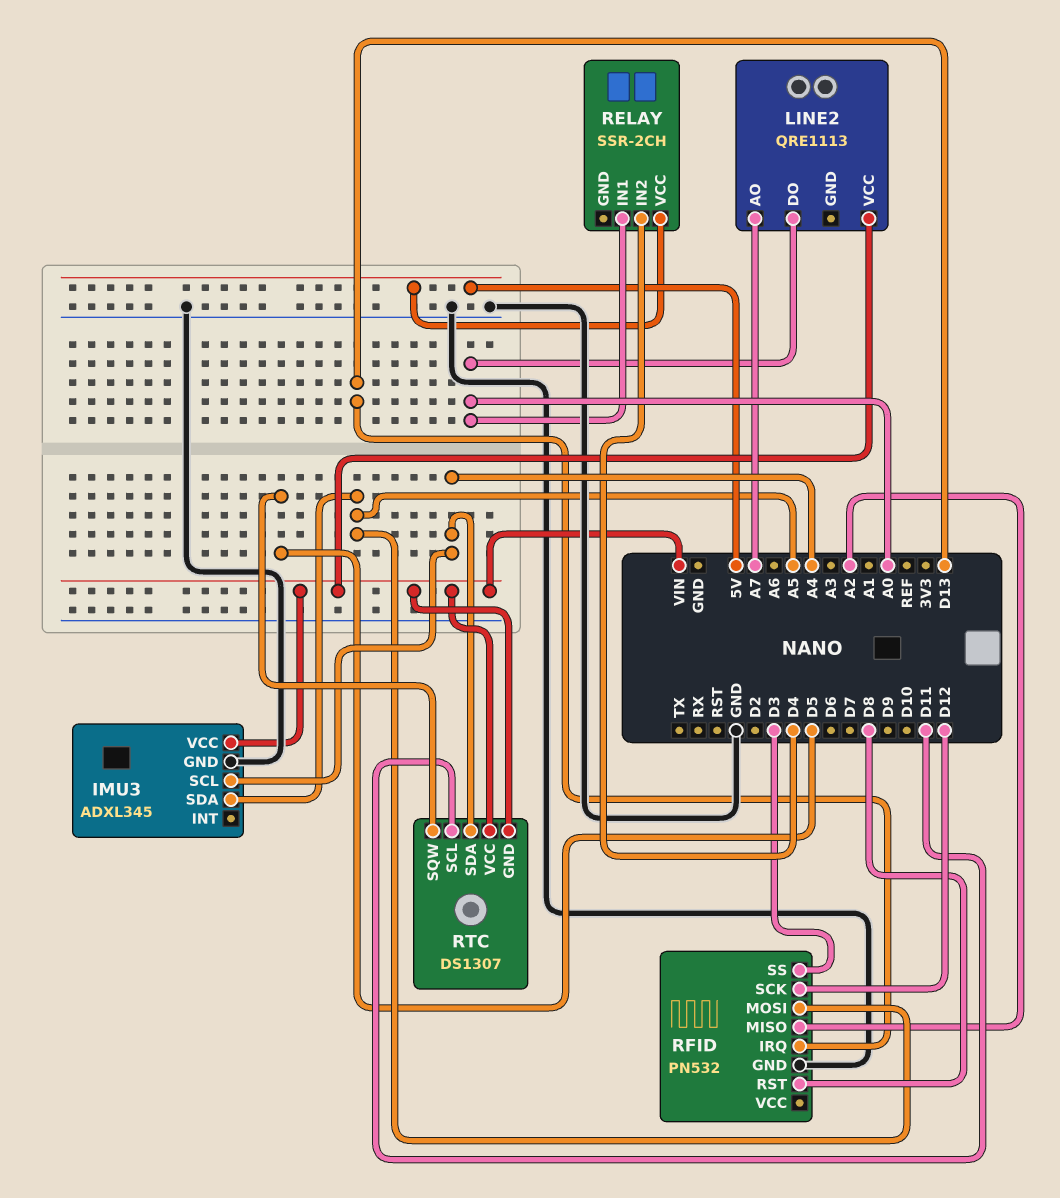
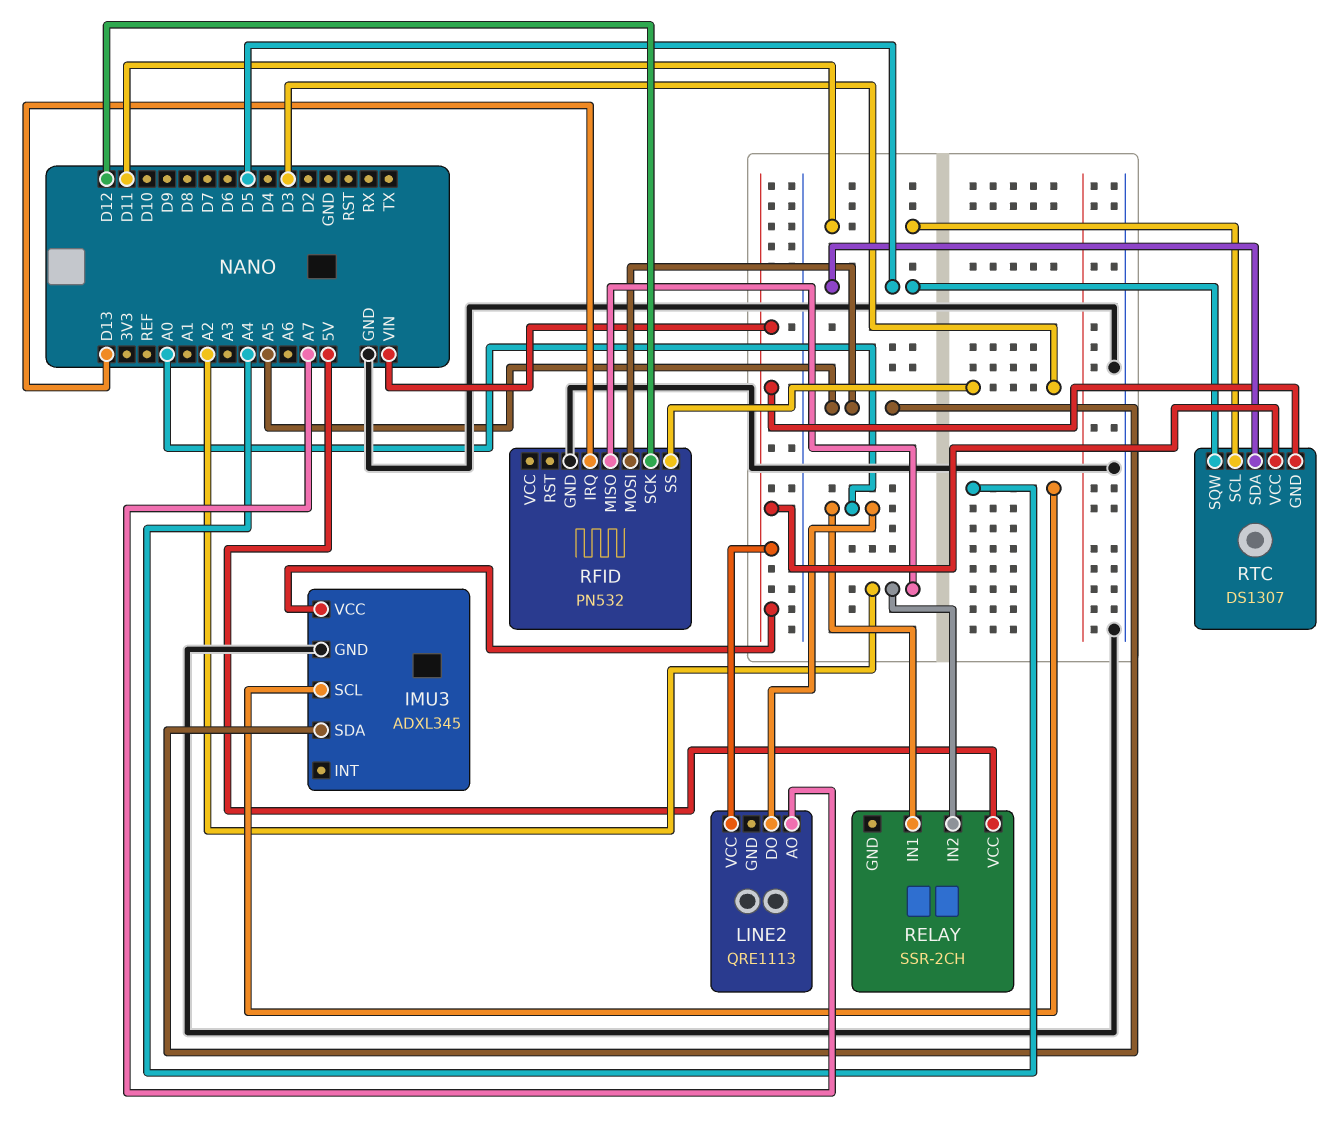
RELAY pin IN2: D4 -> A2
RFID pin RST: D8 -> none
RTC pin SDA: A4 -> D5

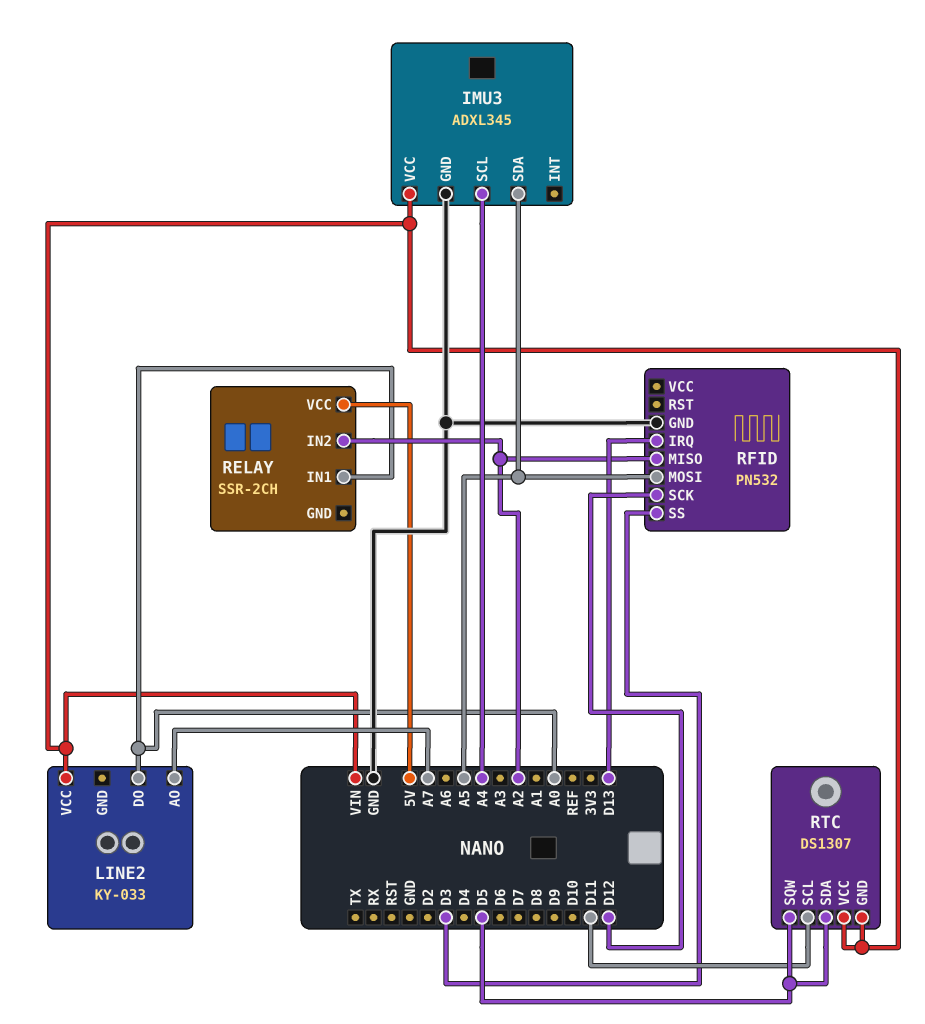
LINE2: QRE1113 -> KY-033

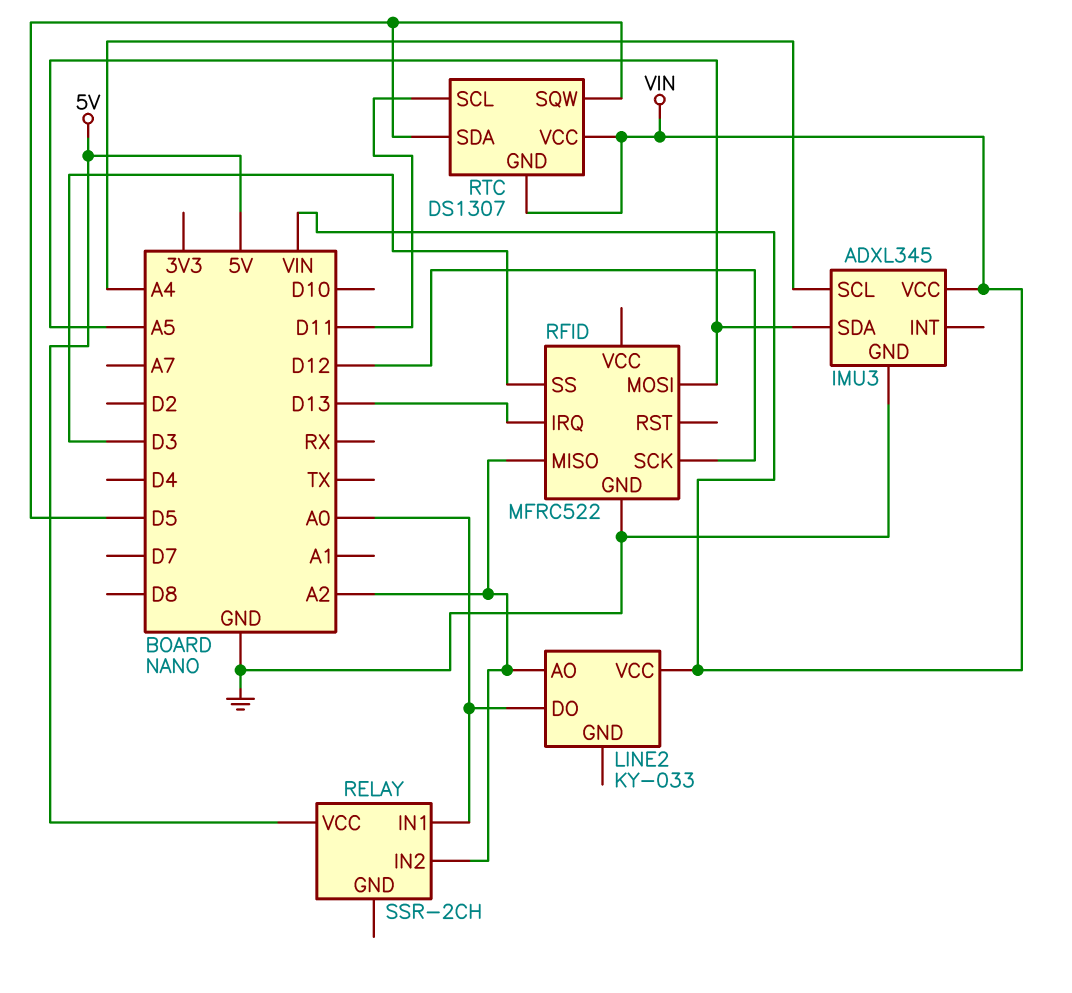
LINE2 pin AO: A7 -> A2
RFID: PN532 -> MFRC522

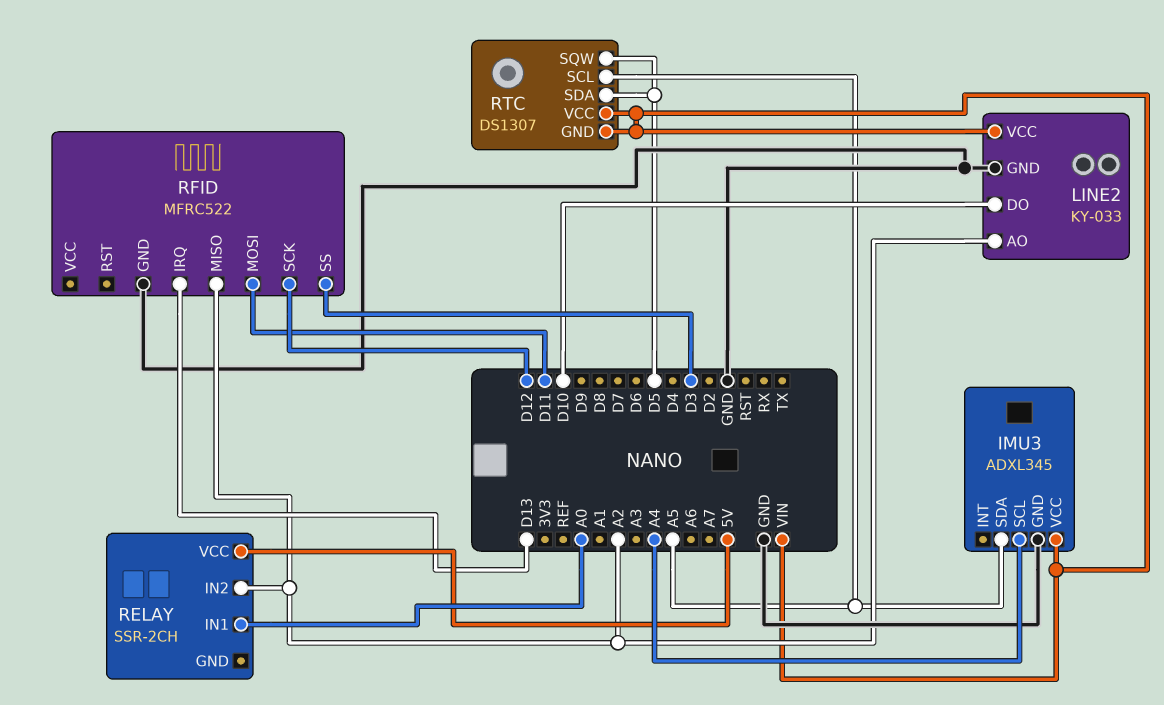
LINE2 pin DO: A0 -> D10
LINE2 pin GND: none -> GND
RFID pin MOSI: A5 -> D11
RTC pin SCL: D11 -> A5

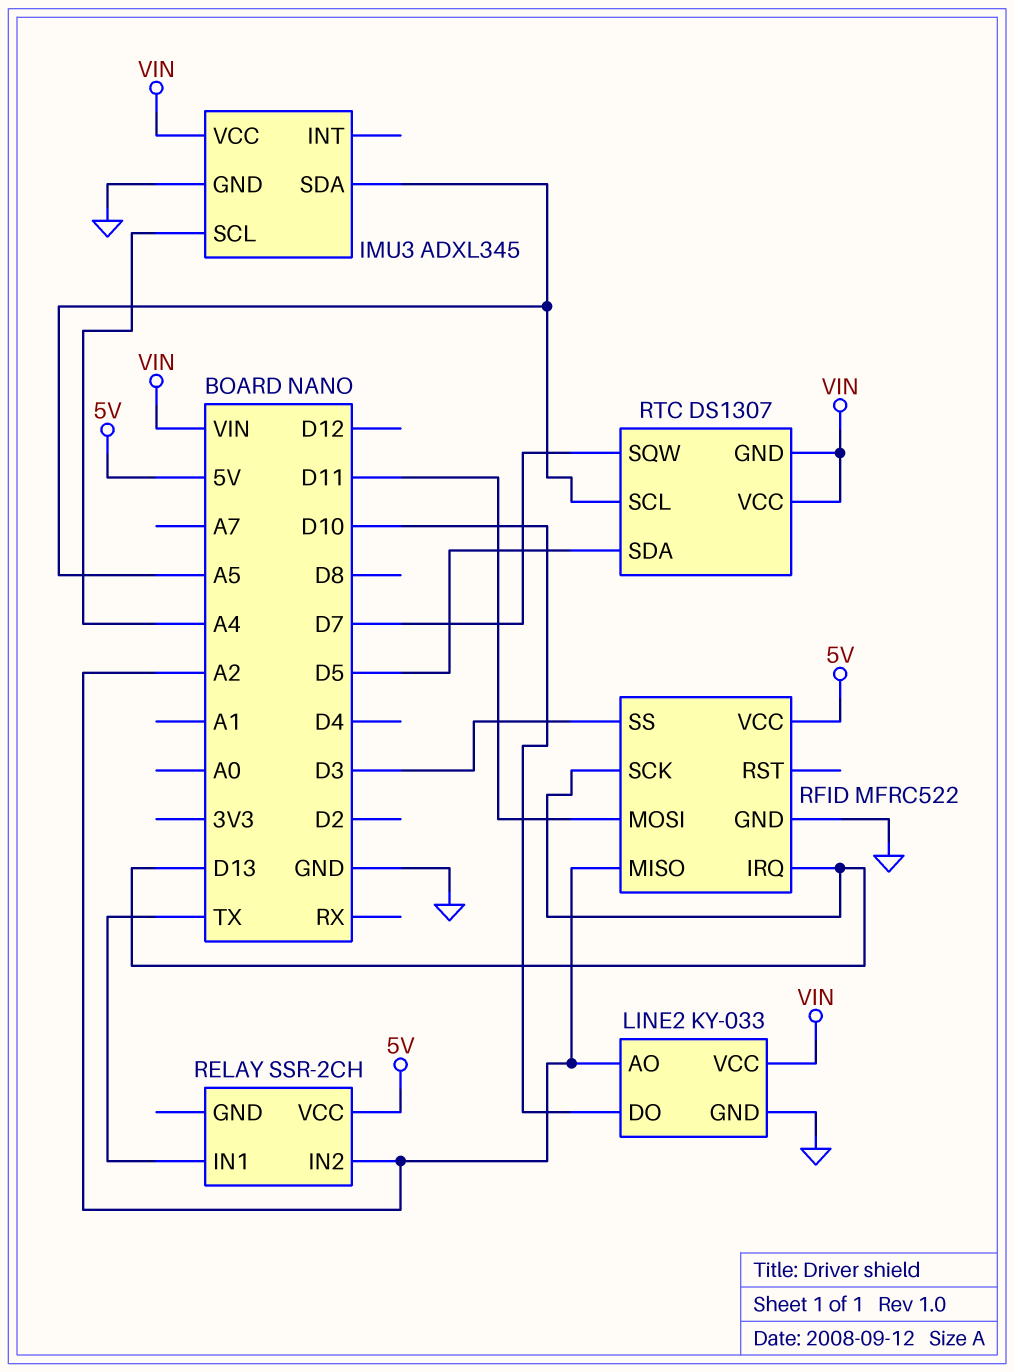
RELAY pin IN1: A0 -> TX
RFID pin SCK: D12 -> D13
RFID pin VCC: none -> 5V
RTC pin SQW: D5 -> D7

